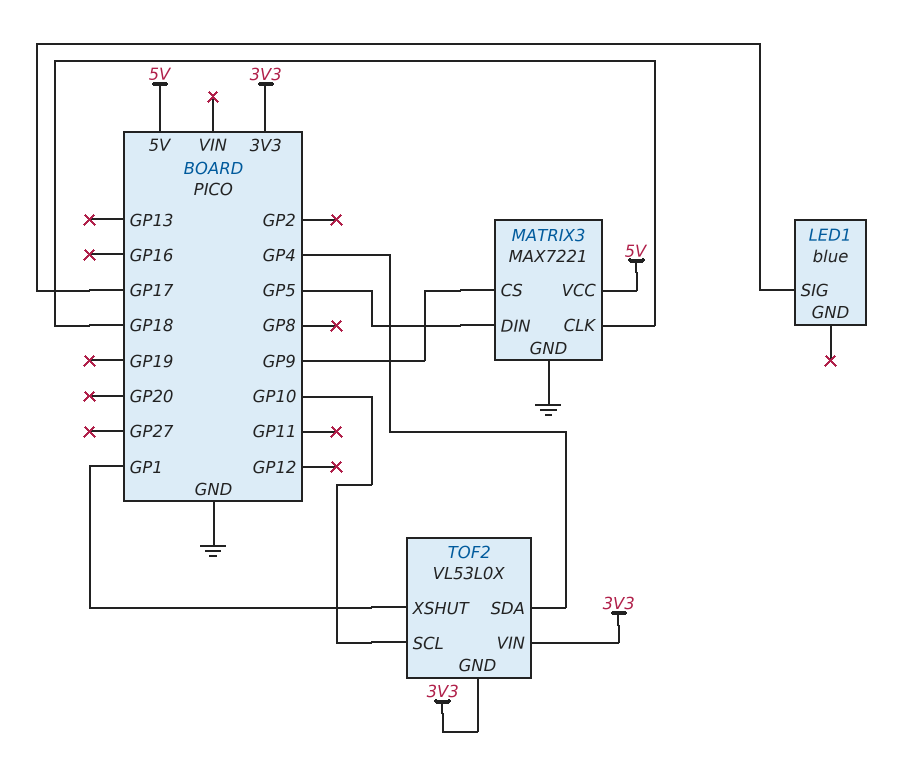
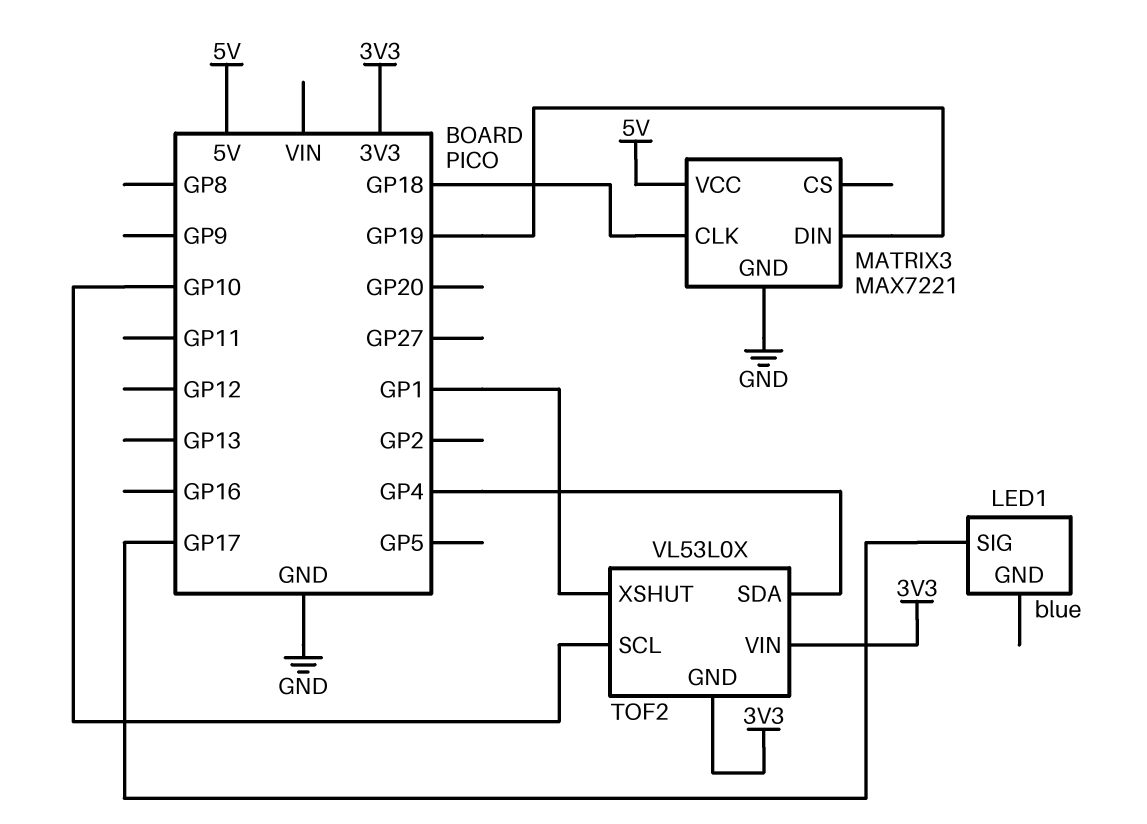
MATRIX3 pin CS: GP9 -> none
MATRIX3 pin DIN: GP5 -> GP19

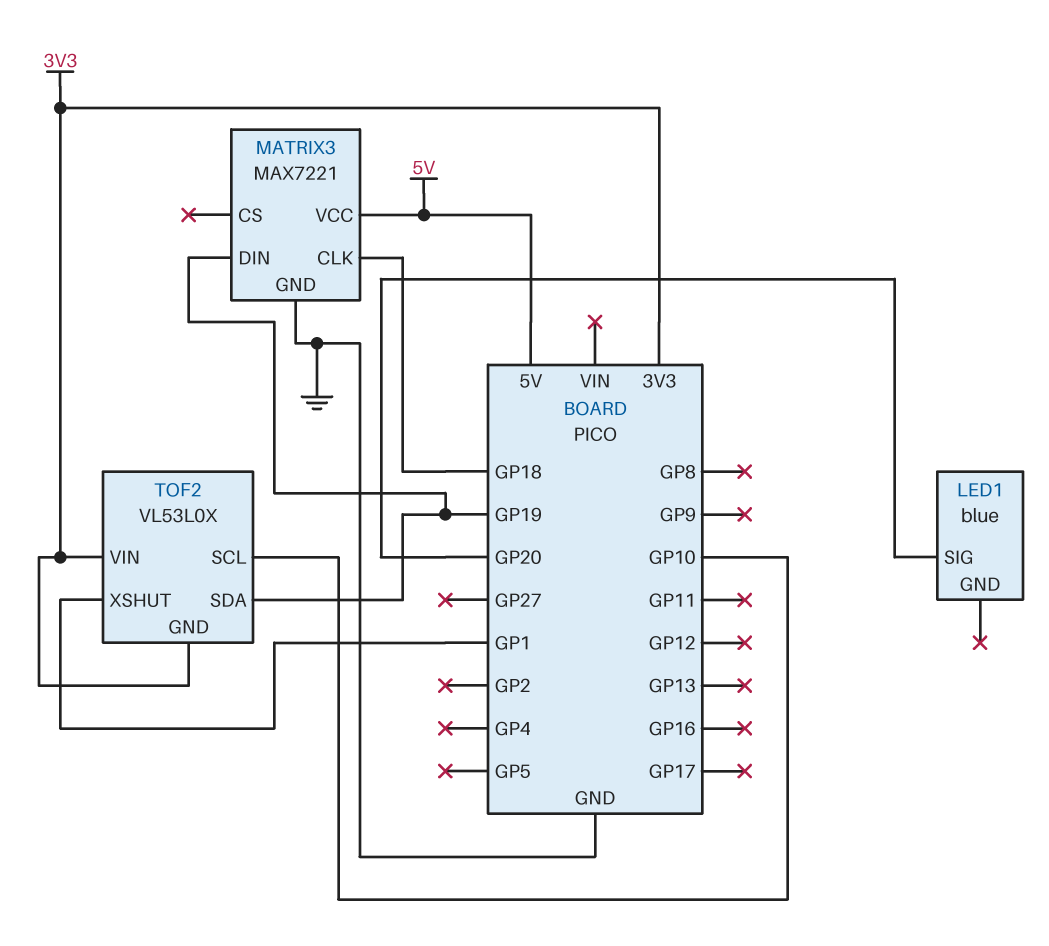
LED1 pin SIG: GP17 -> GP20
TOF2 pin SDA: GP4 -> GP19

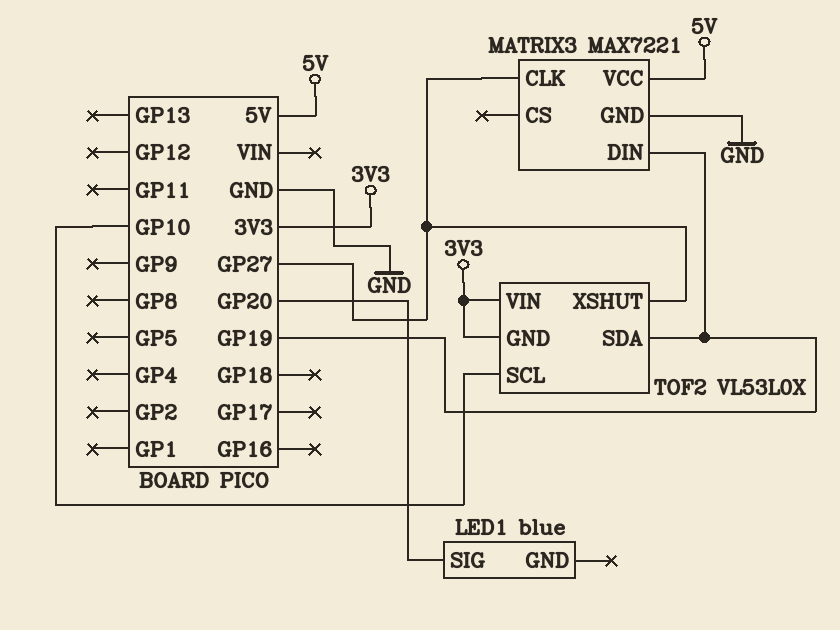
MATRIX3 pin CLK: GP18 -> GP27
TOF2 pin XSHUT: GP1 -> GP27

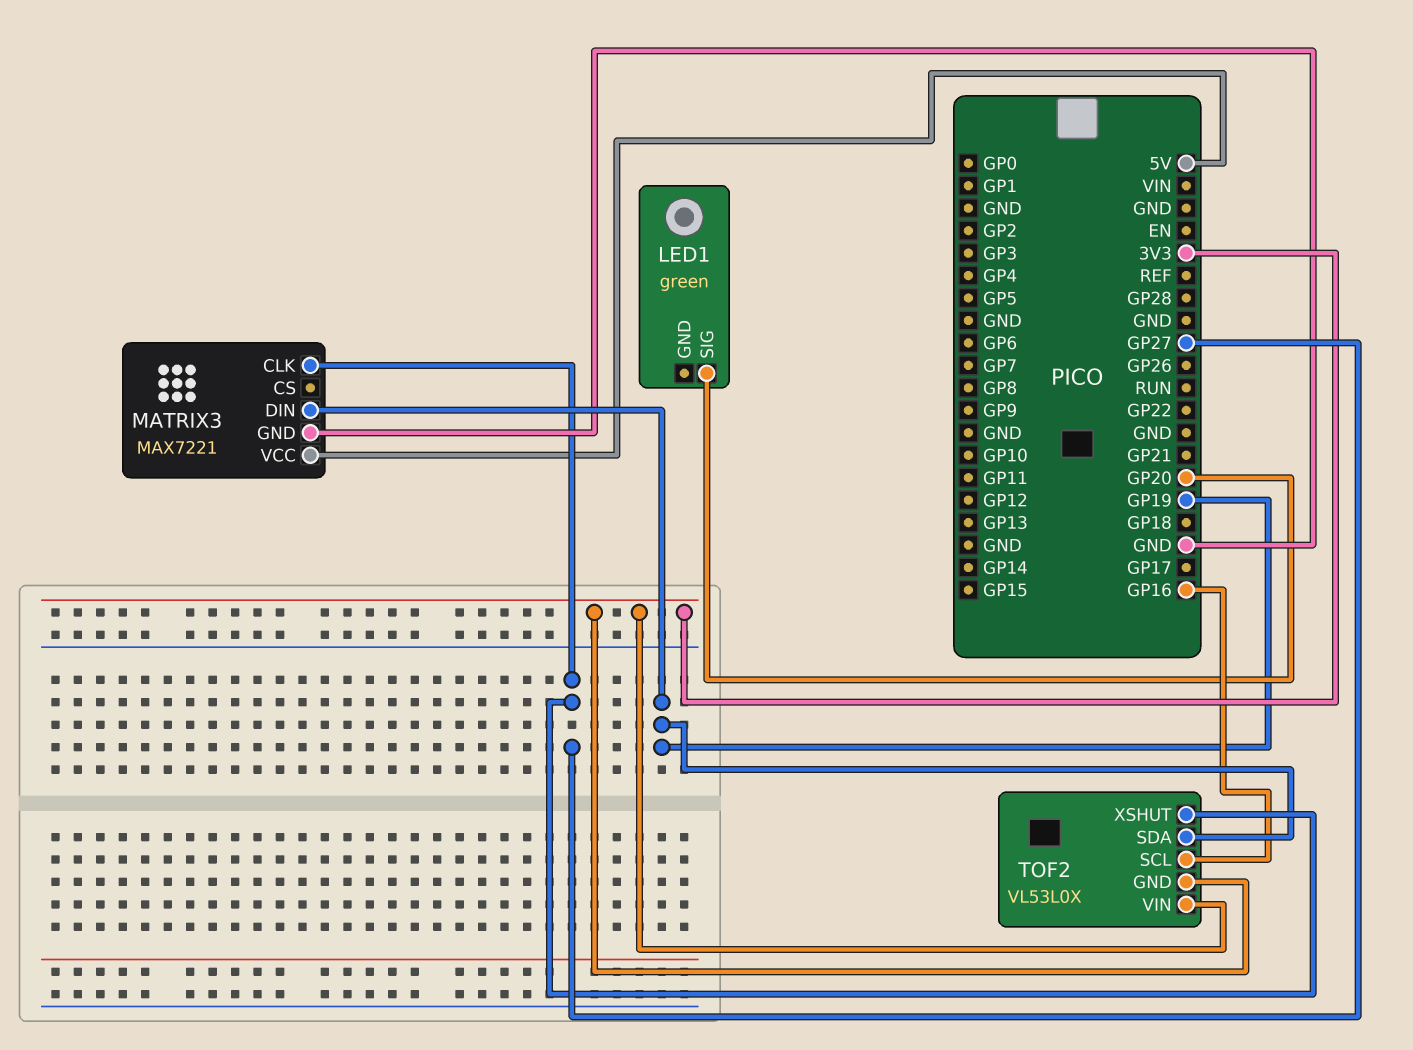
LED1: blue -> green
TOF2 pin SCL: GP10 -> GP16

